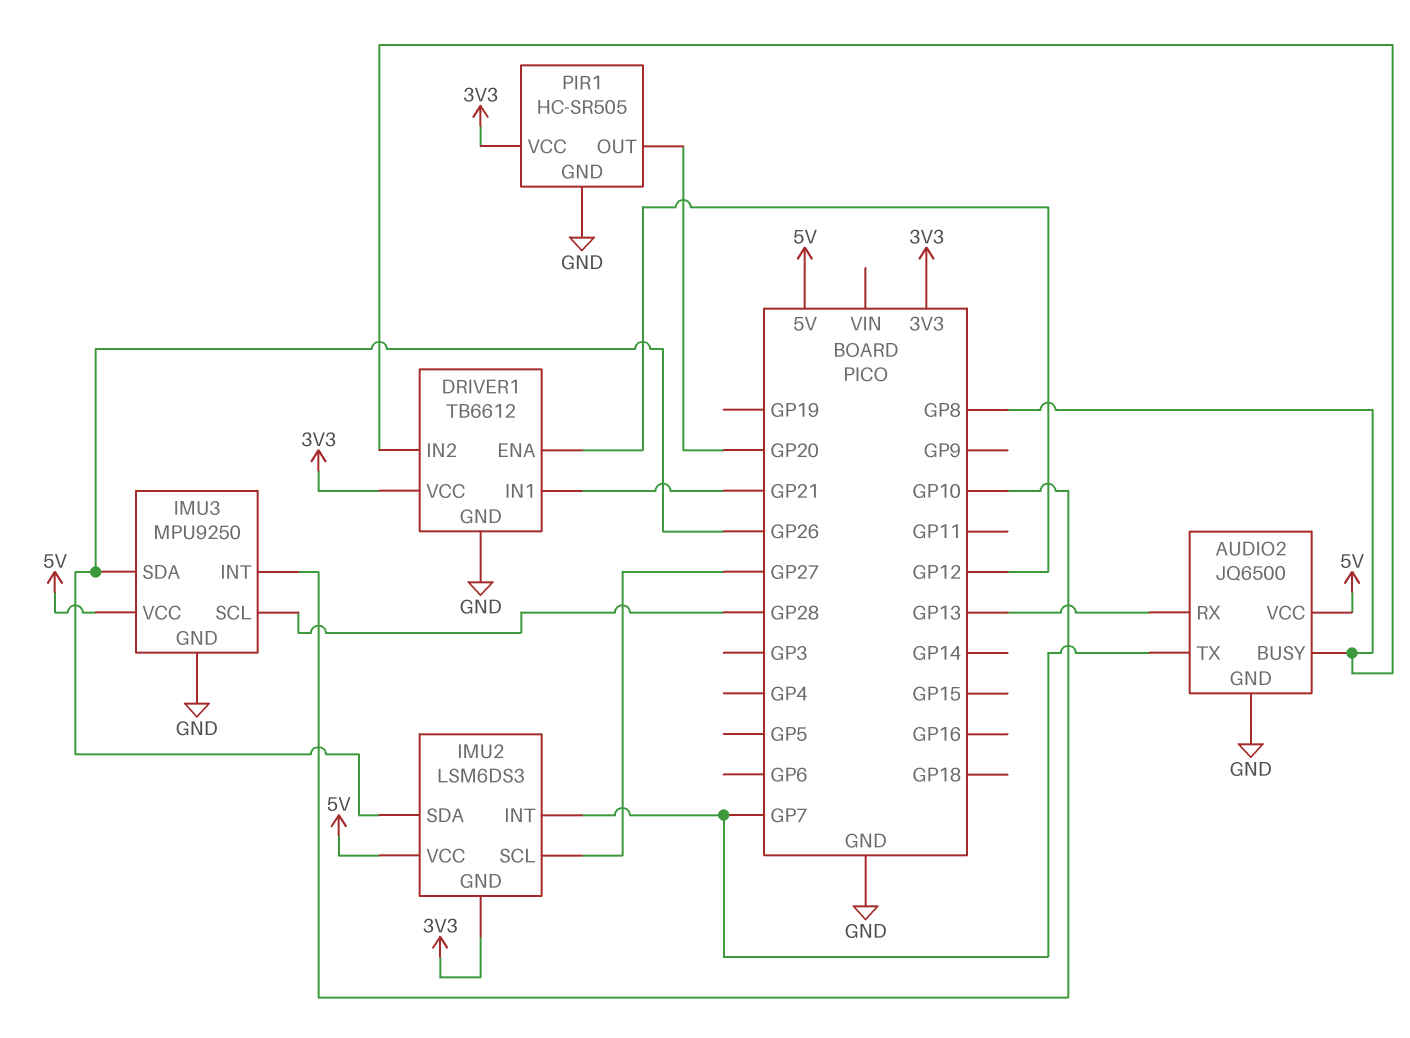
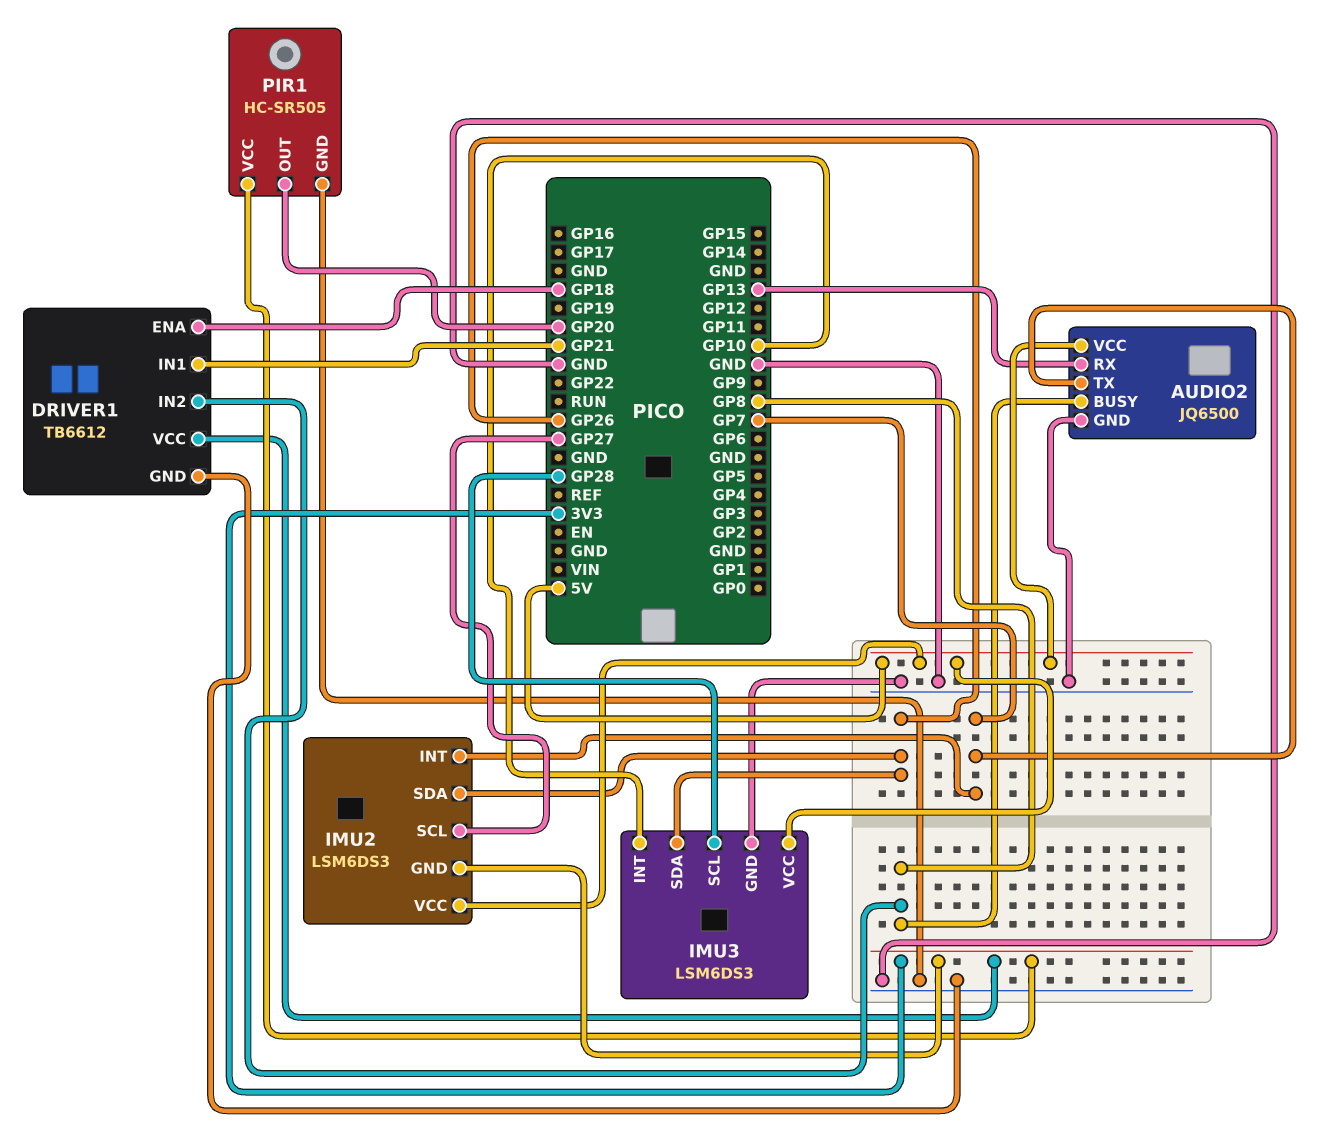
DRIVER1 pin ENA: GP12 -> GP18
IMU3: MPU9250 -> LSM6DS3

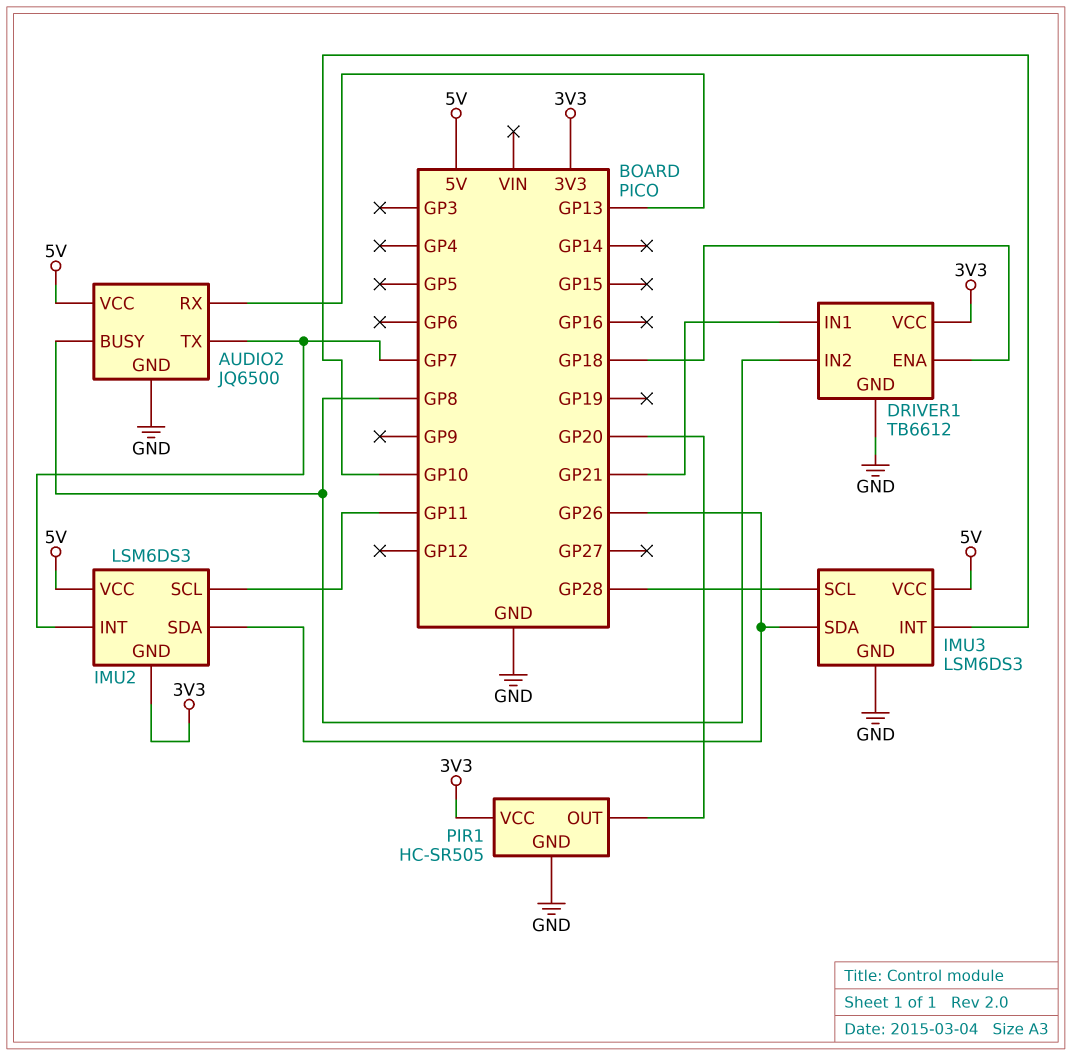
IMU2 pin SCL: GP27 -> GP11

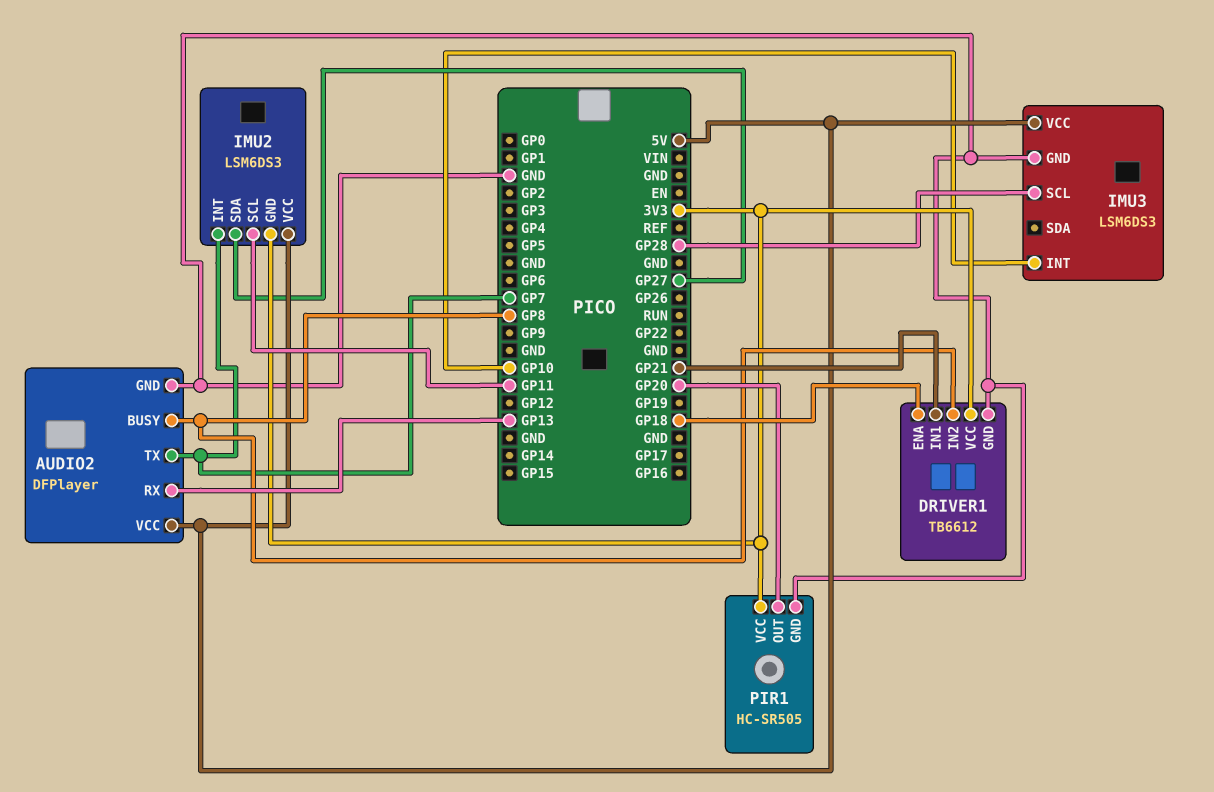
AUDIO2: JQ6500 -> DFPlayer
IMU2 pin SDA: GP26 -> GP27
IMU3 pin SDA: GP26 -> none

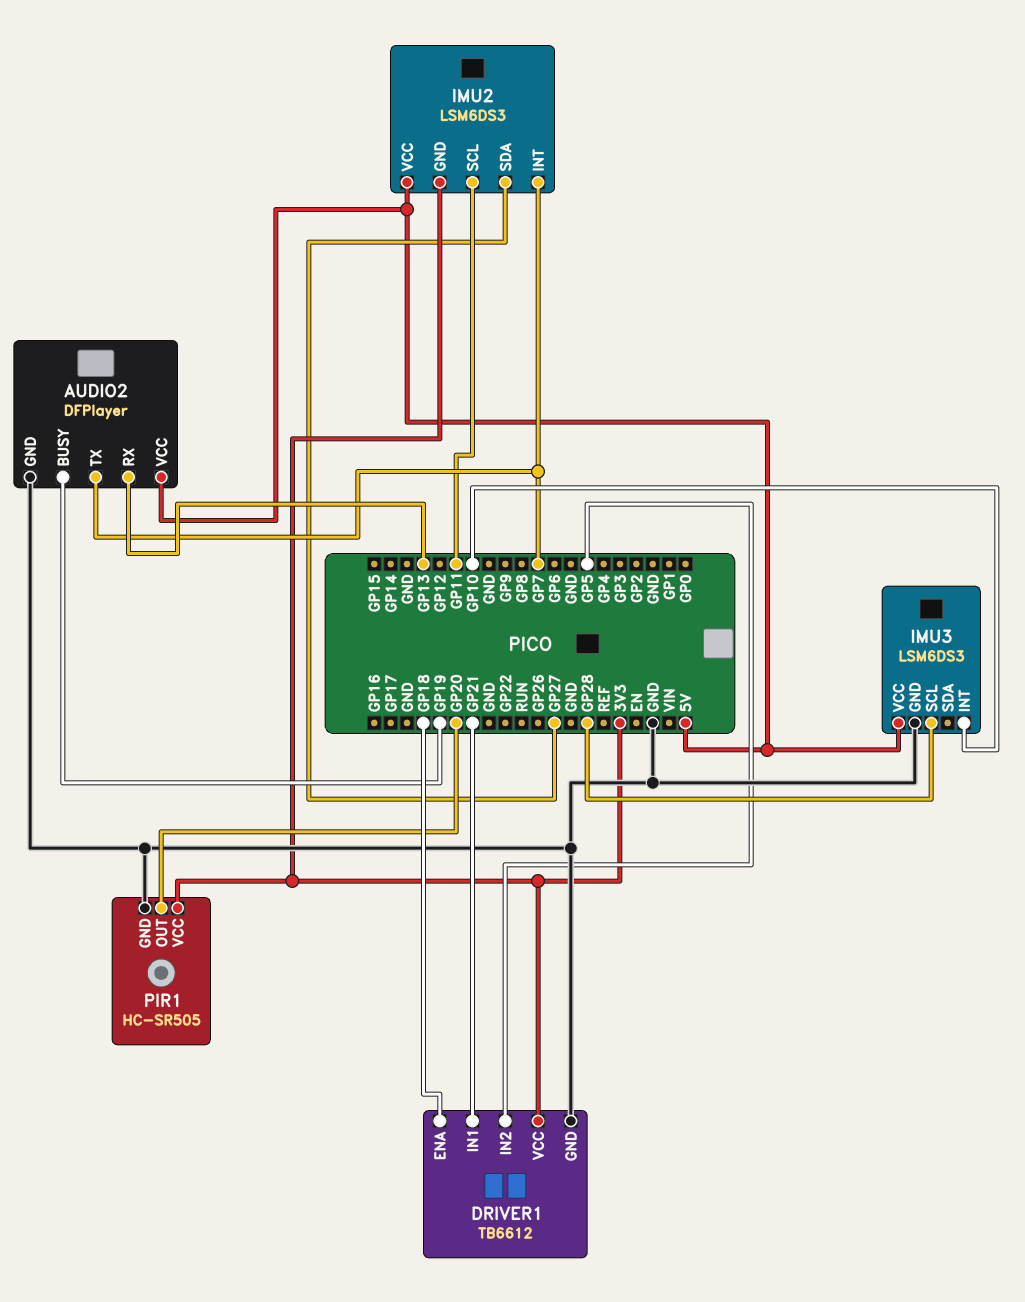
AUDIO2 pin BUSY: GP8 -> GP19
DRIVER1 pin IN2: GP8 -> GP5

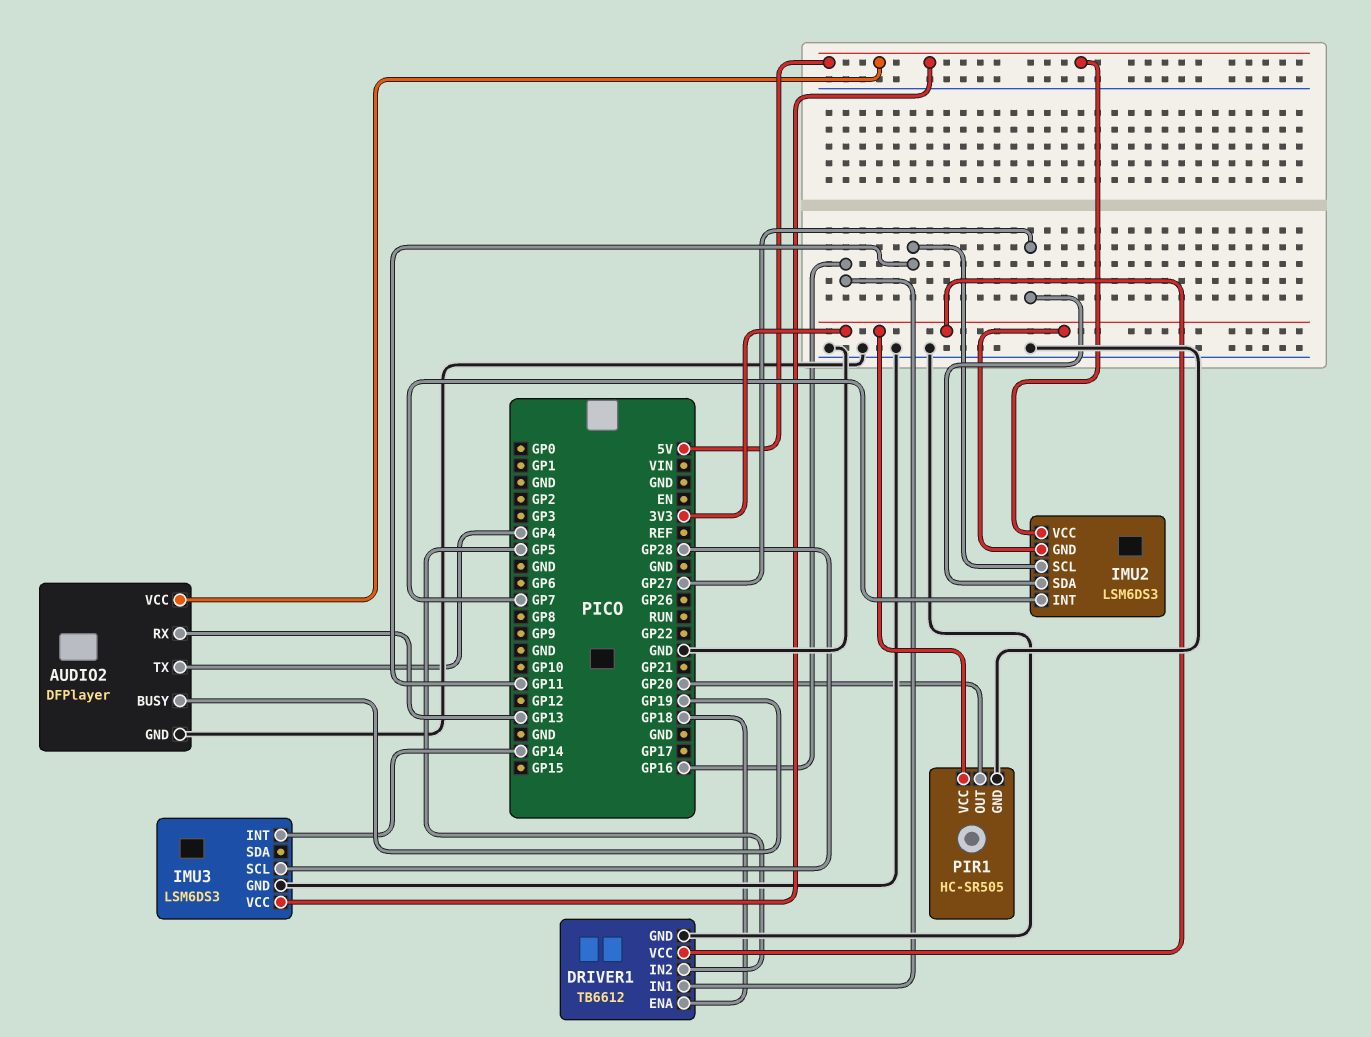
AUDIO2 pin TX: GP7 -> GP4
DRIVER1 pin IN1: GP21 -> GP16
IMU3 pin INT: GP10 -> GP14

